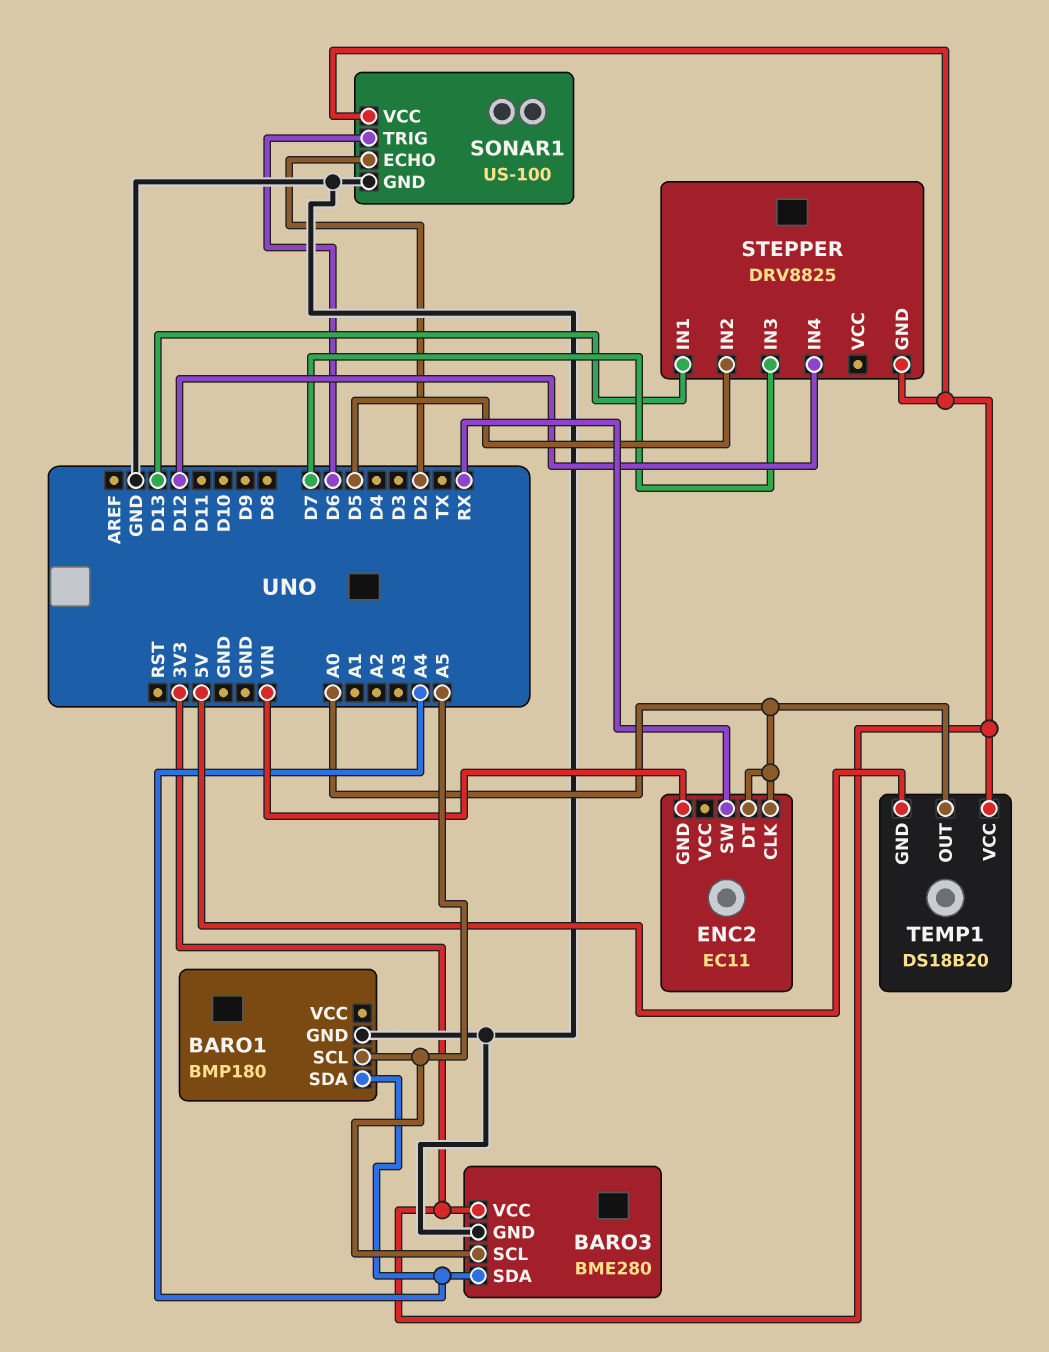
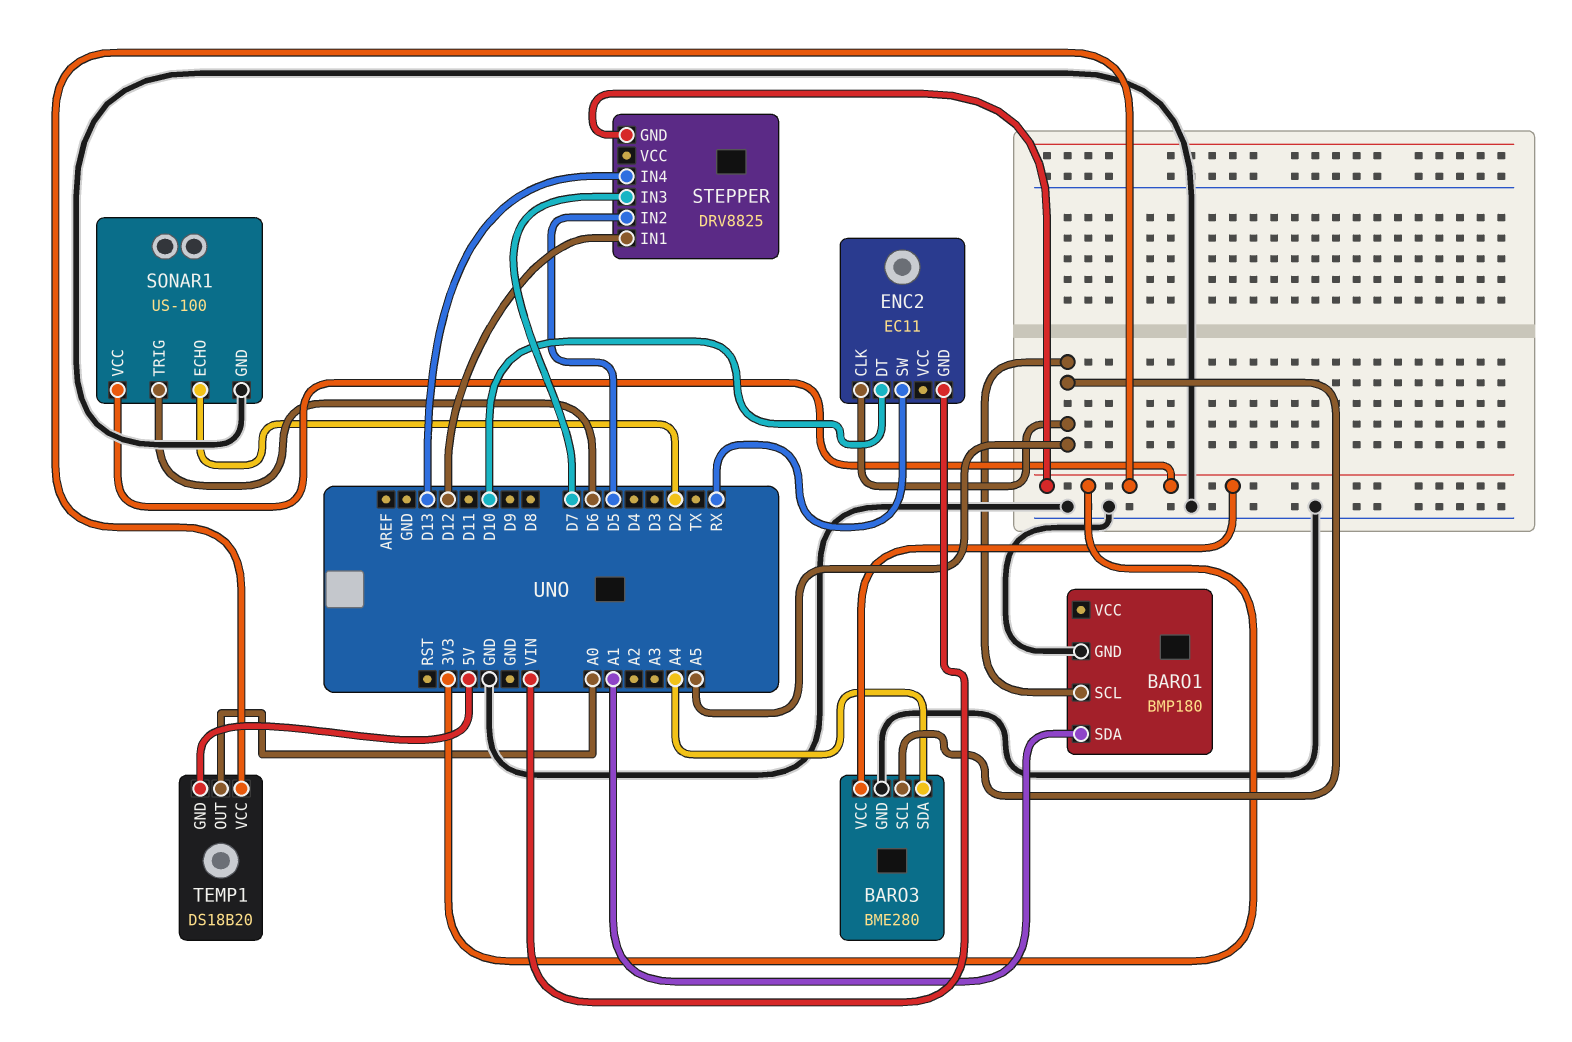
BARO1 pin SDA: A4 -> A1
ENC2 pin CLK: A0 -> A5
ENC2 pin DT: A0 -> D10
STEPPER pin IN1: D13 -> D12
STEPPER pin IN4: D12 -> D13

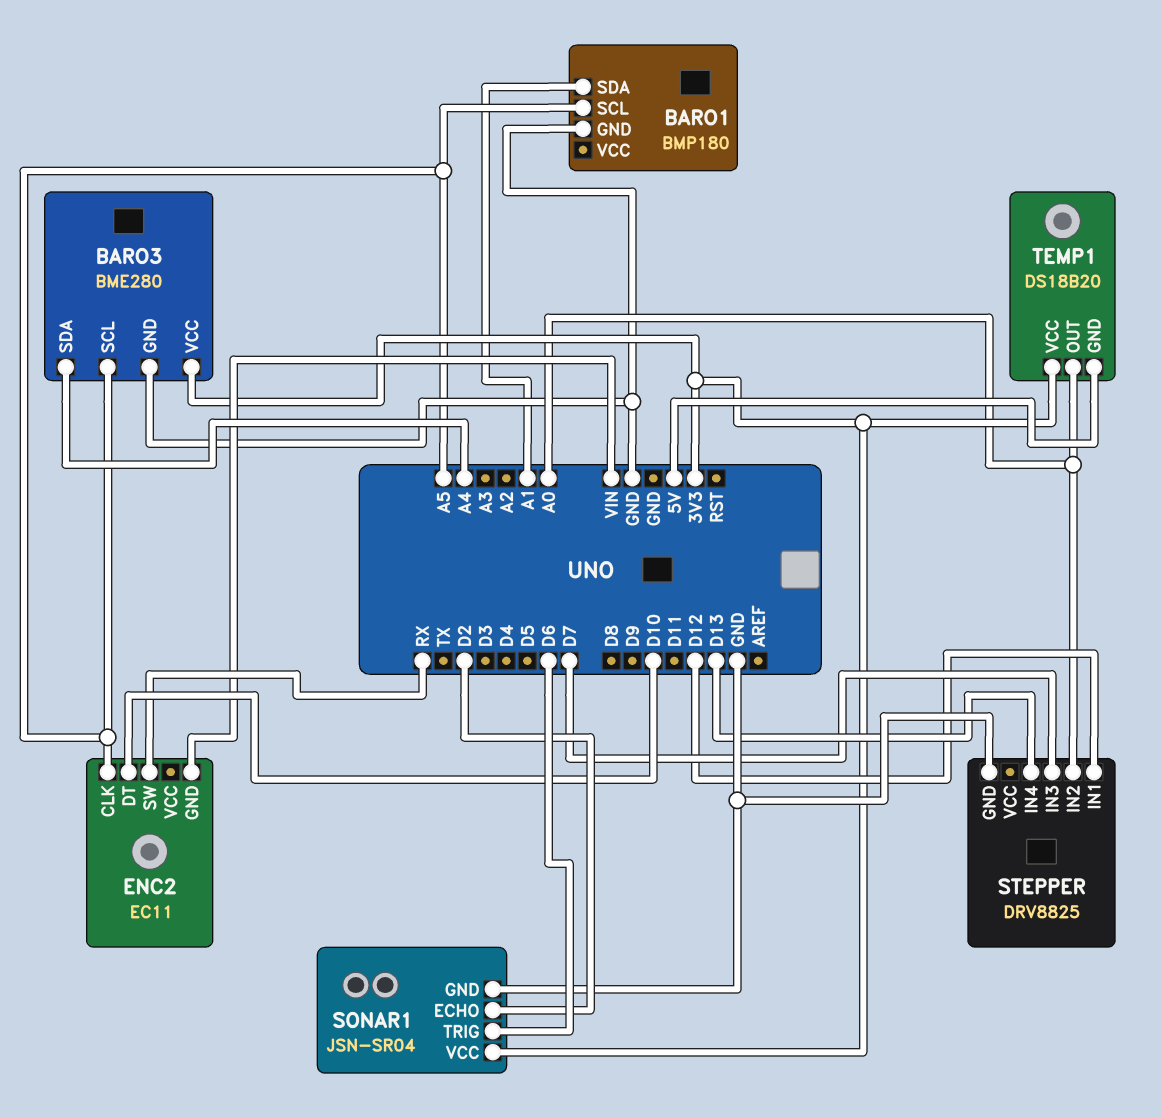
SONAR1: US-100 -> JSN-SR04
STEPPER pin GND: 3V3 -> GND
STEPPER pin IN2: D5 -> A0

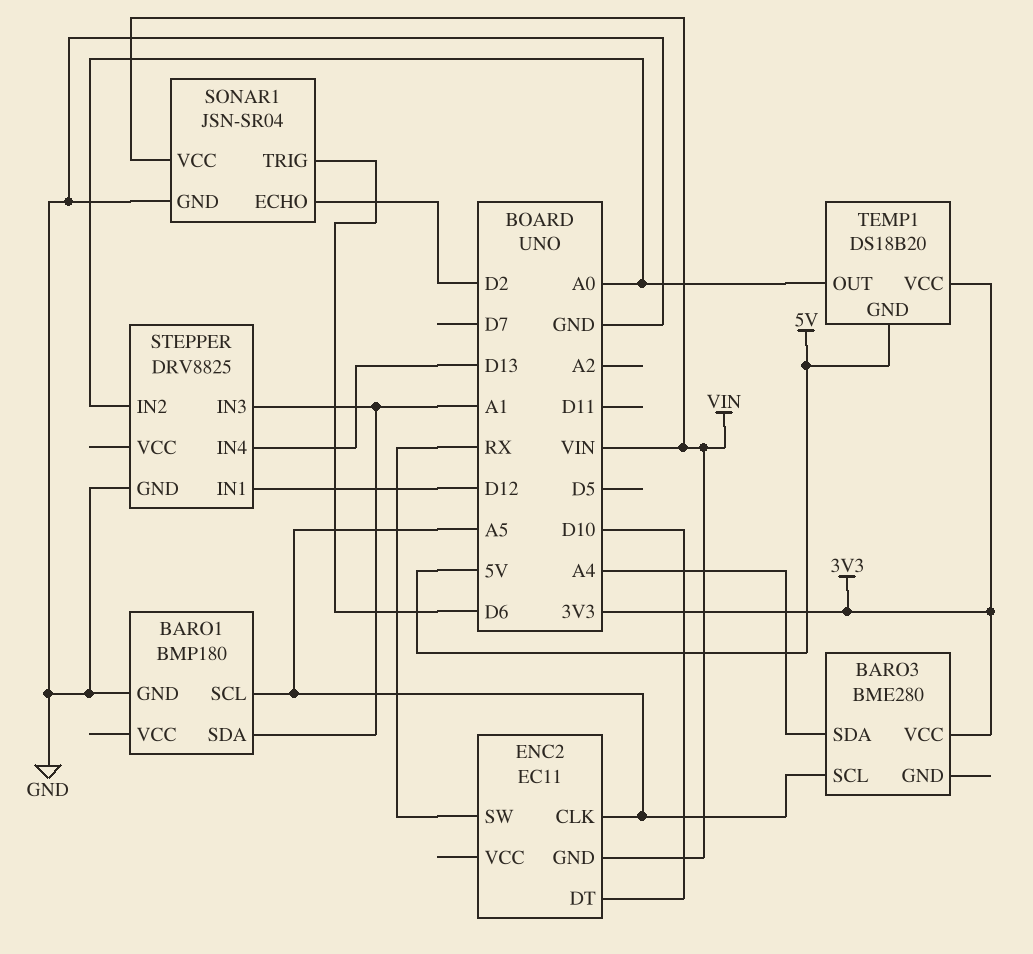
BARO3 pin GND: GND -> none
SONAR1 pin VCC: 3V3 -> VIN
STEPPER pin IN3: D7 -> A1

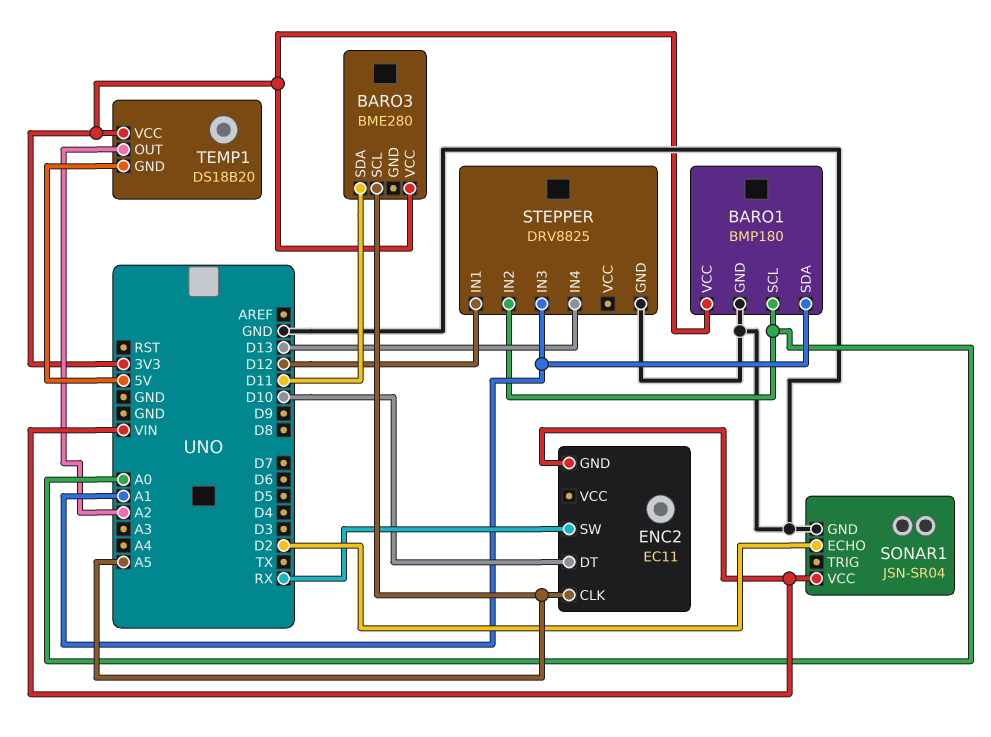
BARO1 pin SCL: A5 -> A0
BARO1 pin VCC: none -> 3V3
BARO3 pin SDA: A4 -> D11
SONAR1 pin TRIG: D6 -> none
TEMP1 pin OUT: A0 -> A2

